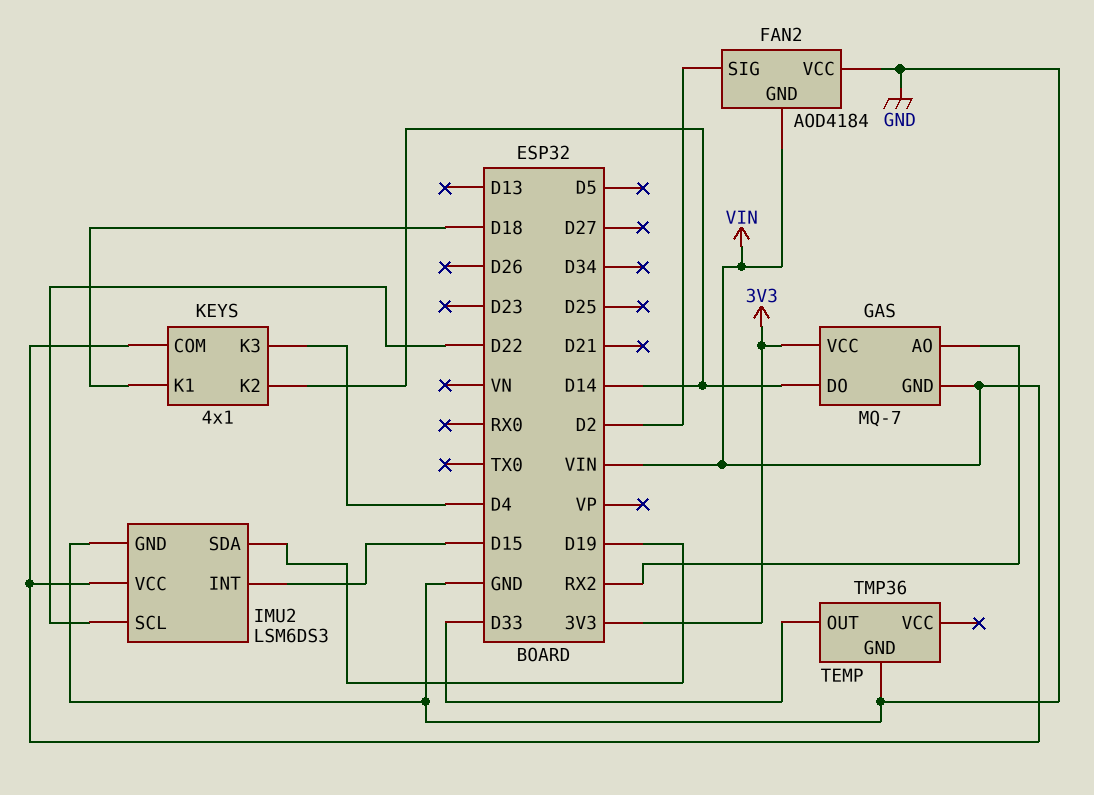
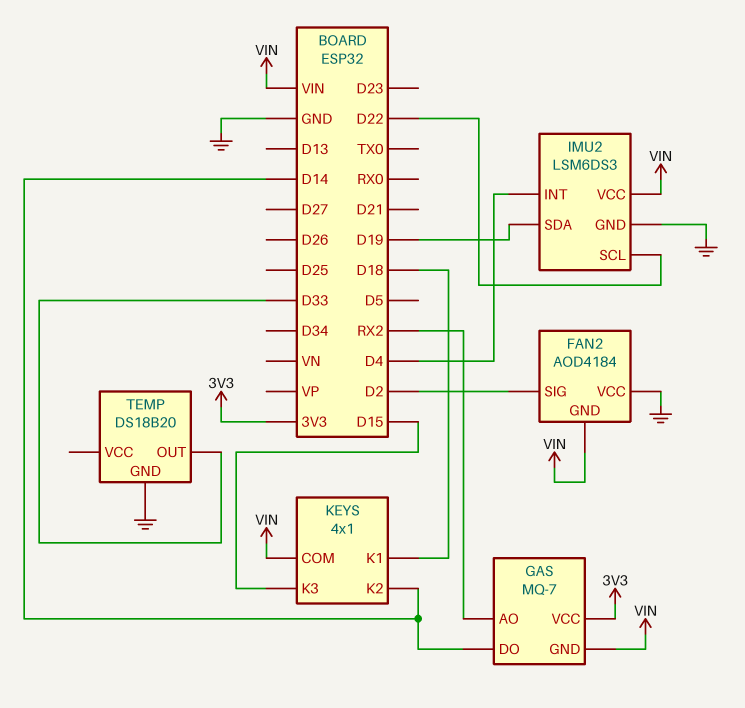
IMU2 pin INT: D15 -> D4
KEYS pin K3: D4 -> D15
TEMP: TMP36 -> DS18B20

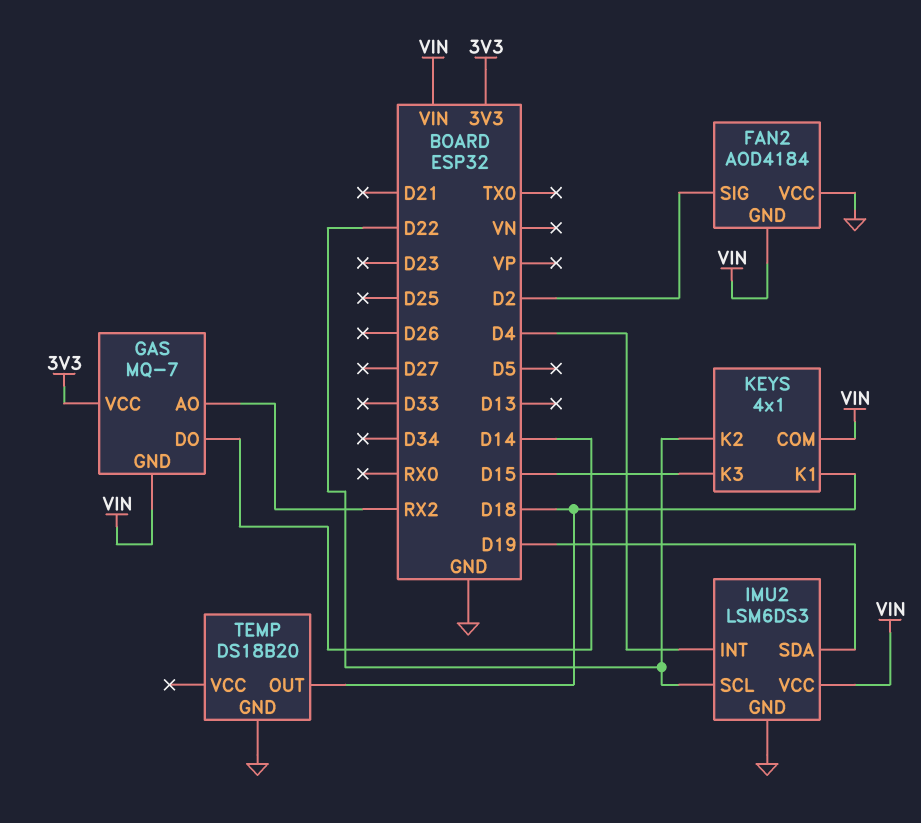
KEYS pin K2: D14 -> D22
TEMP pin OUT: D33 -> D18

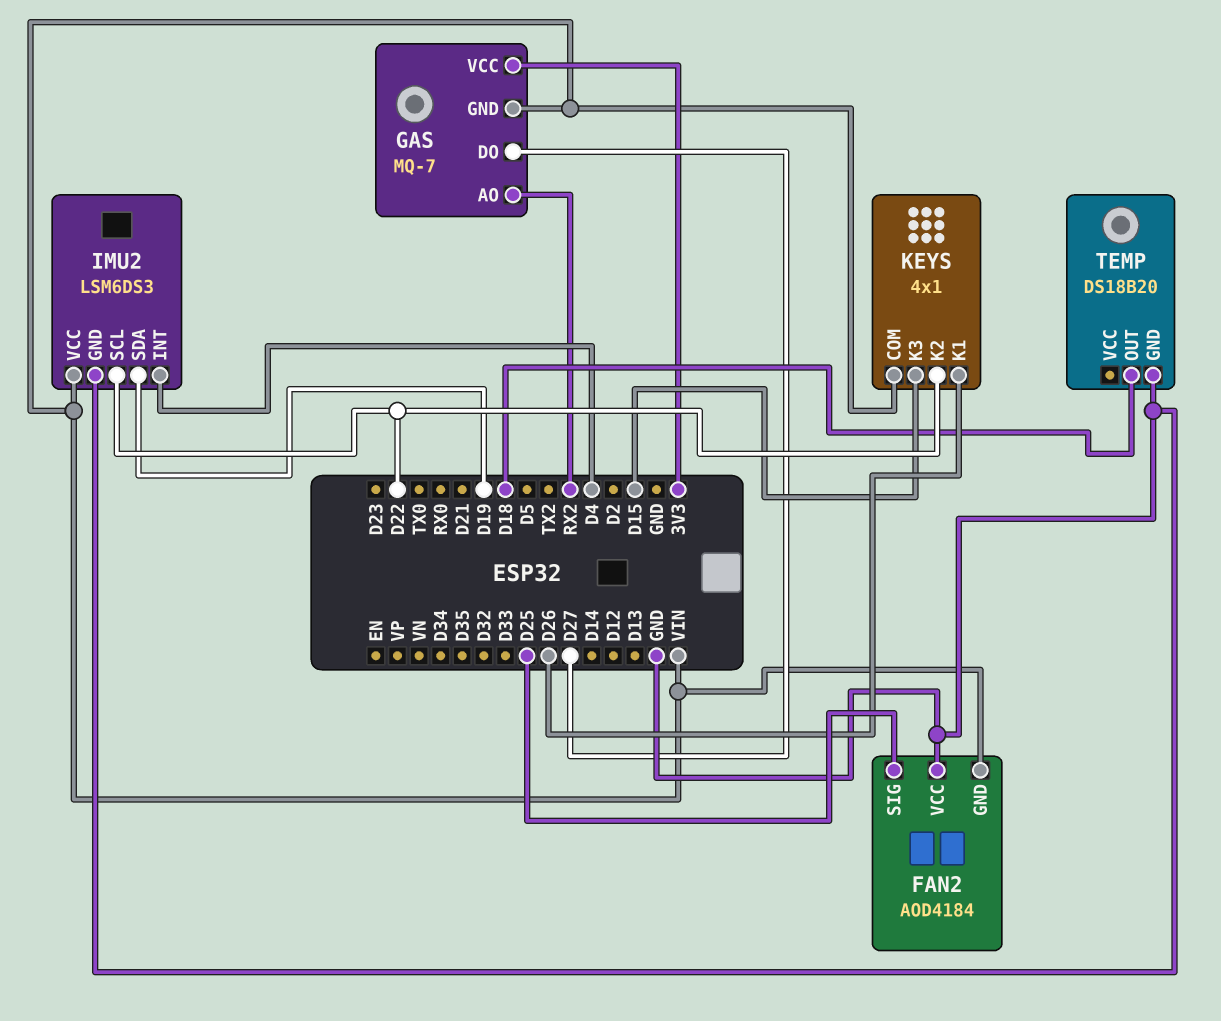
FAN2 pin SIG: D2 -> D25
GAS pin DO: D14 -> D27
KEYS pin K1: D18 -> D26

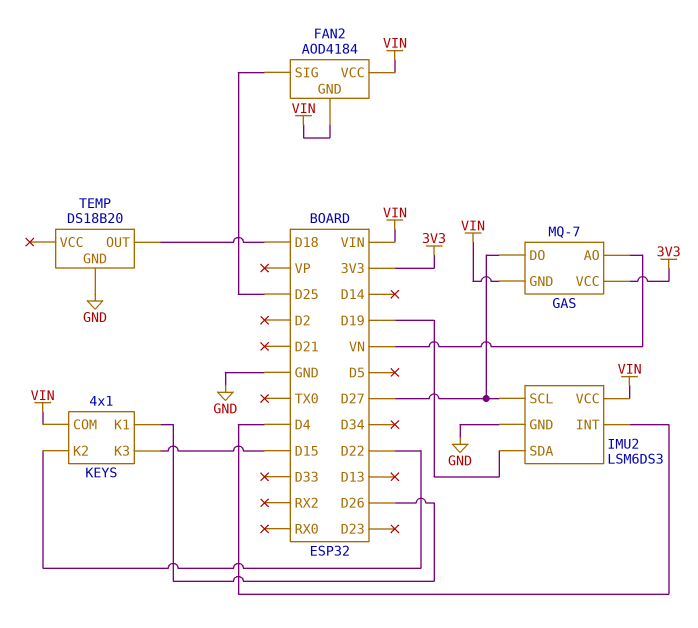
FAN2 pin VCC: GND -> VIN
GAS pin AO: RX2 -> VN
IMU2 pin SCL: D22 -> D27

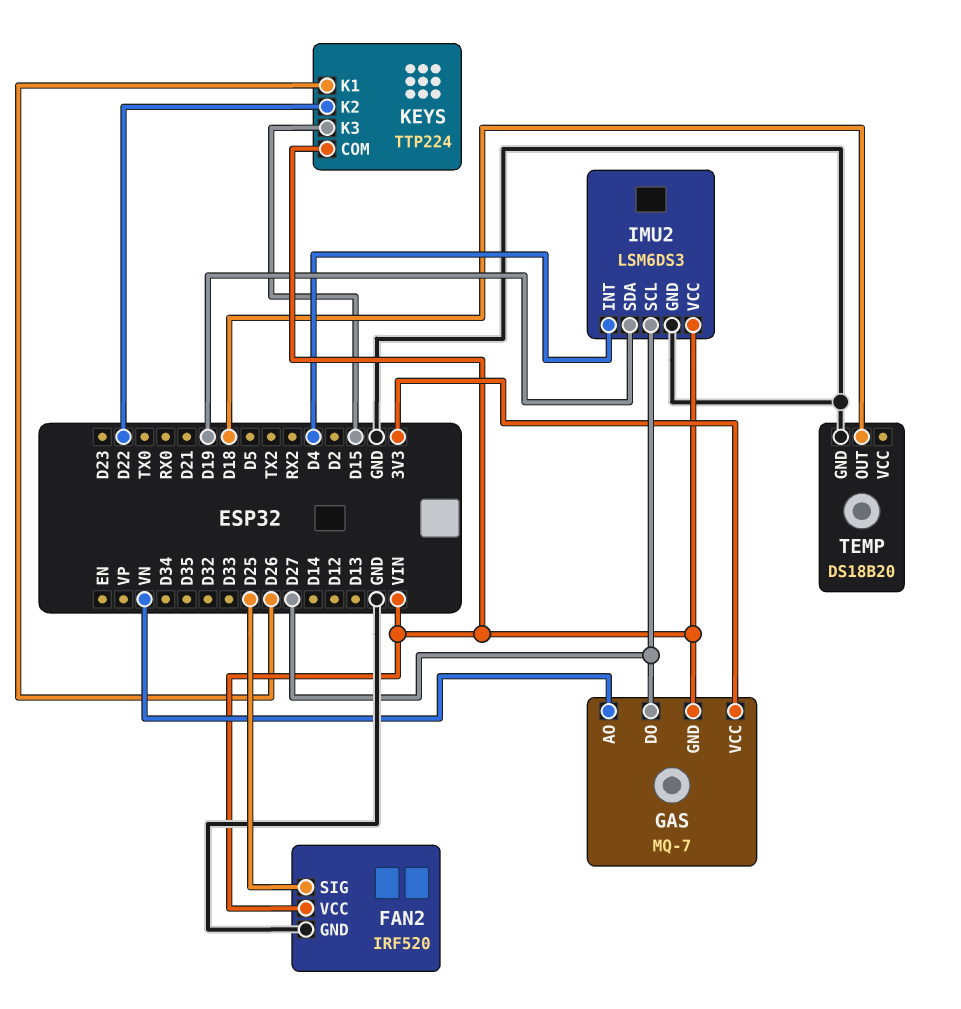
FAN2: AOD4184 -> IRF520
FAN2 pin GND: VIN -> GND
KEYS: 4x1 -> TTP224

